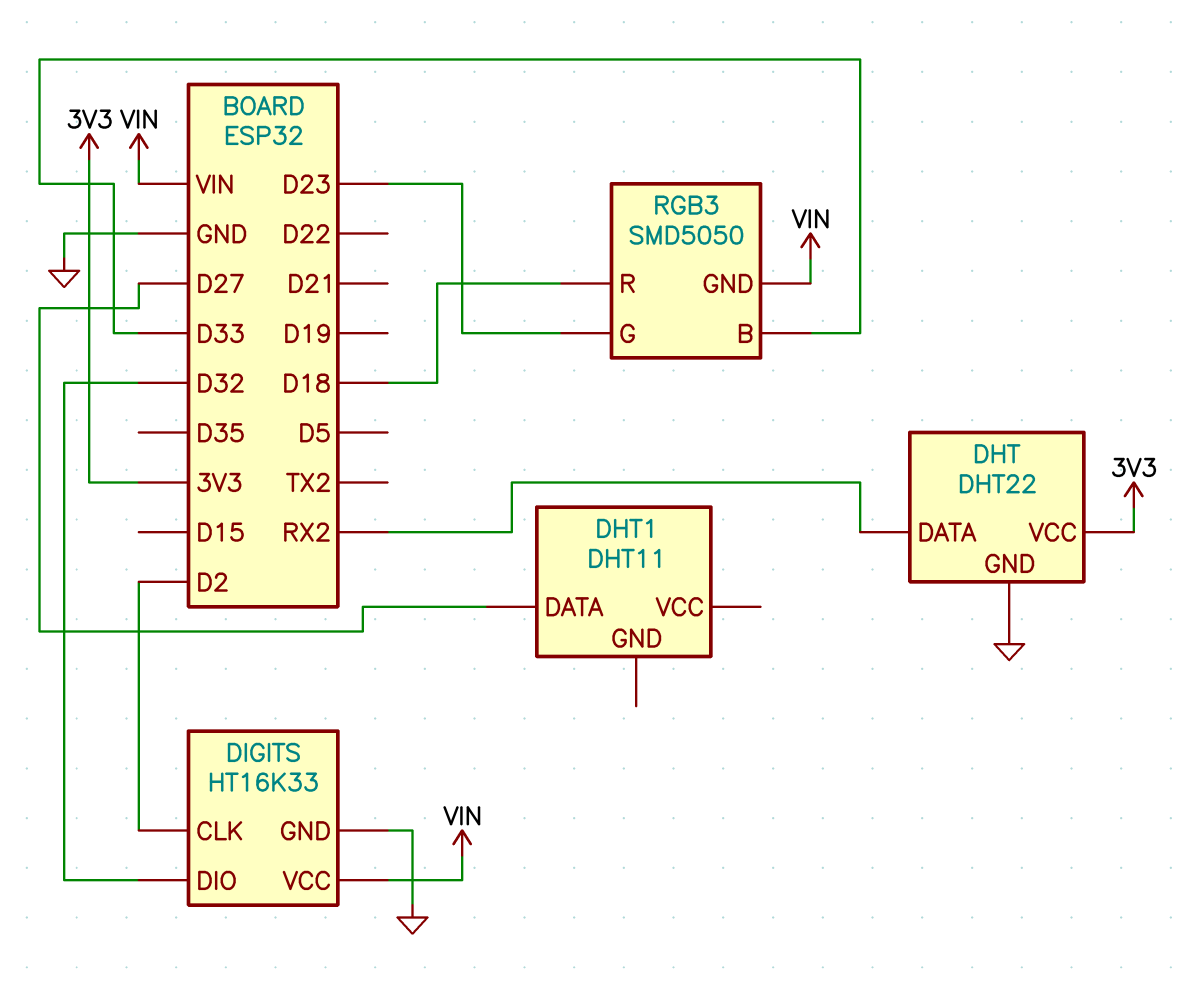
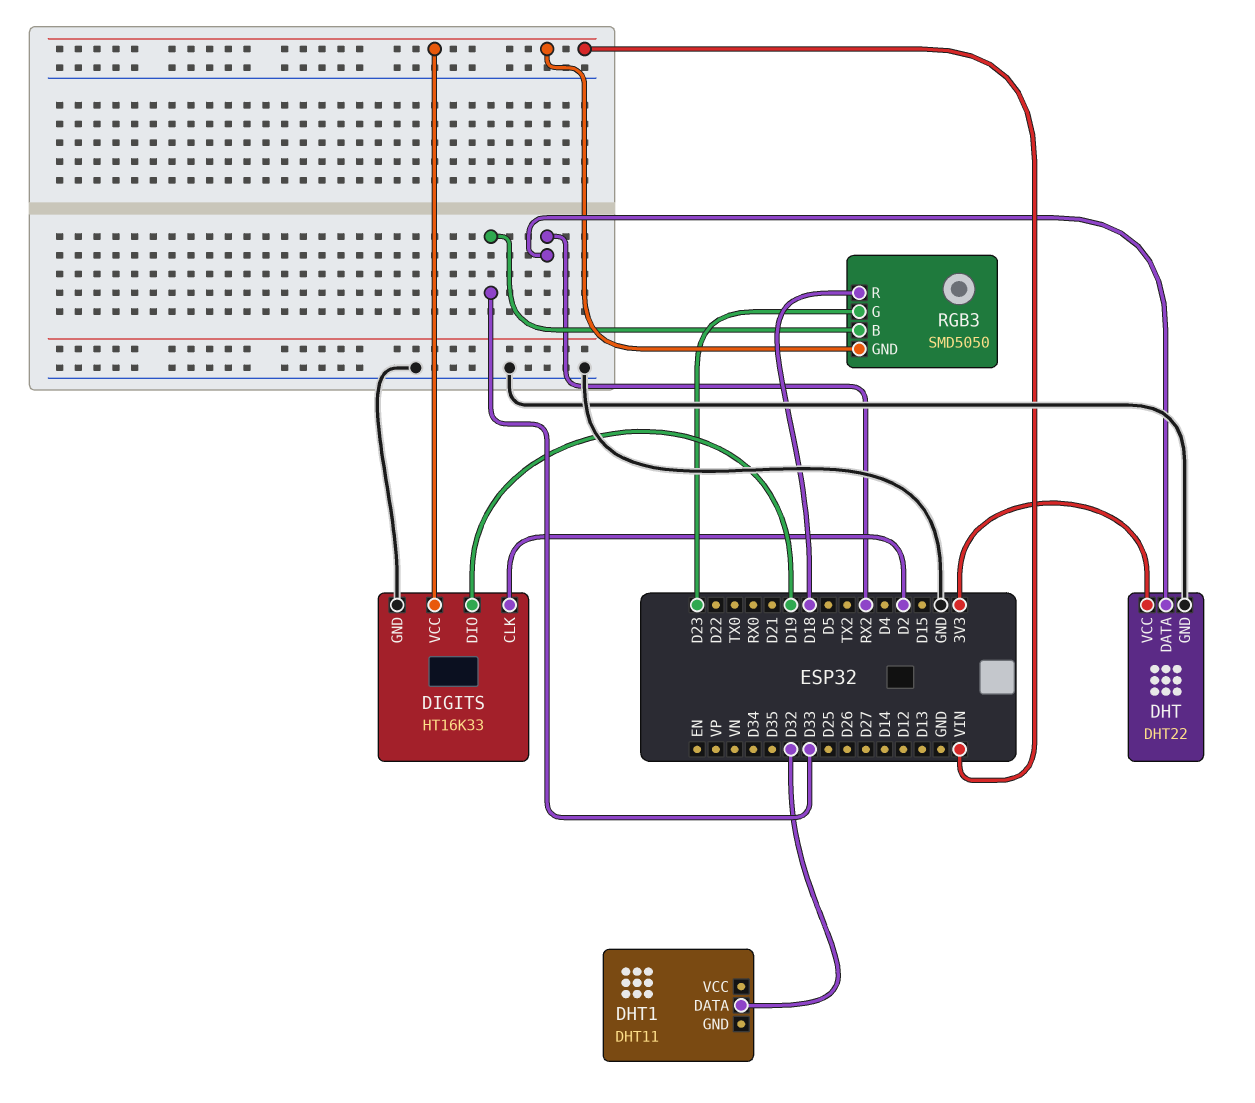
DHT1 pin DATA: D27 -> D32
DIGITS pin DIO: D32 -> D19

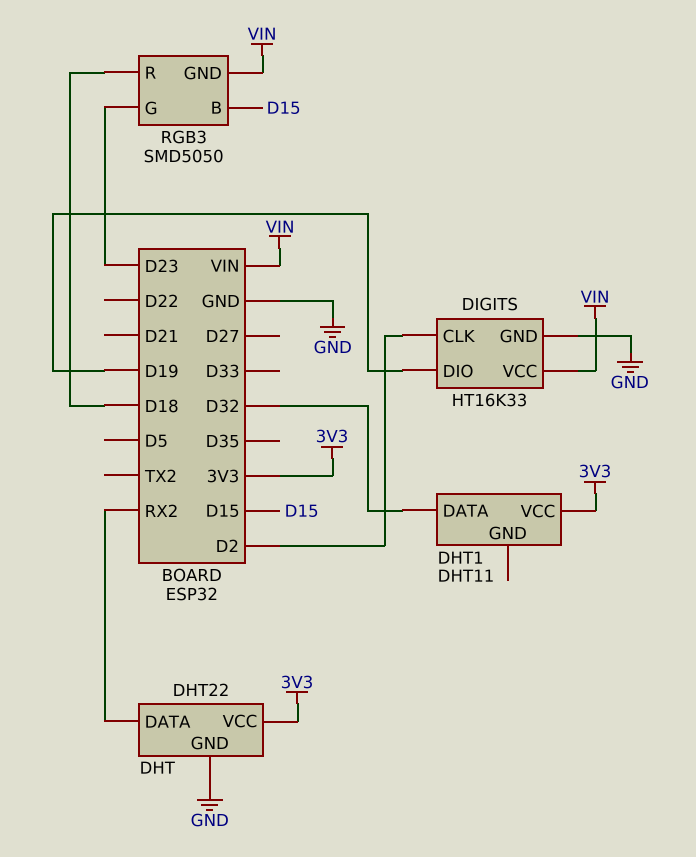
DHT1 pin VCC: none -> 3V3
RGB3 pin B: D33 -> D15

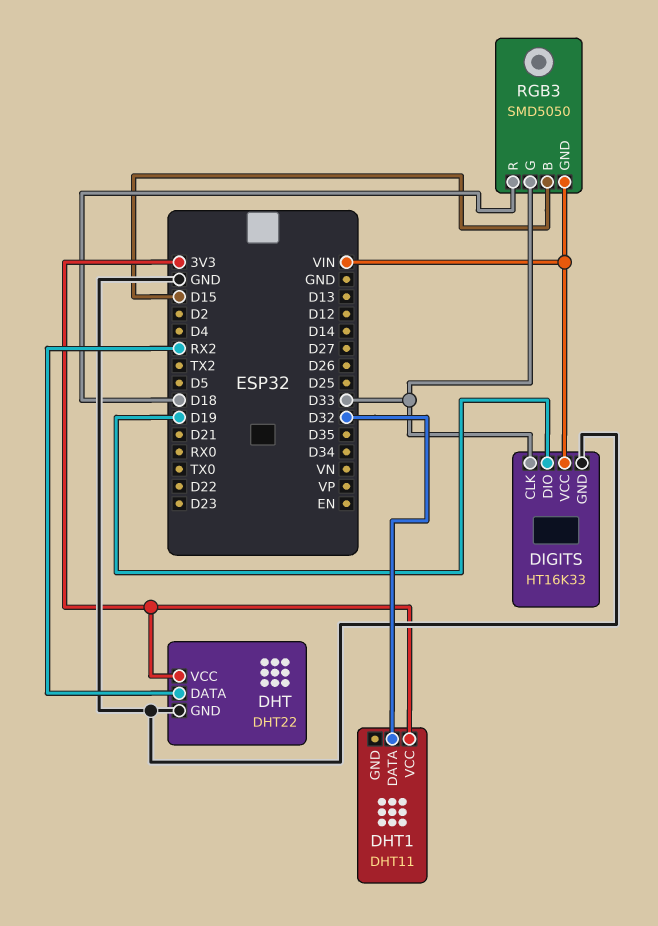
DIGITS pin CLK: D2 -> D33
RGB3 pin G: D23 -> D33

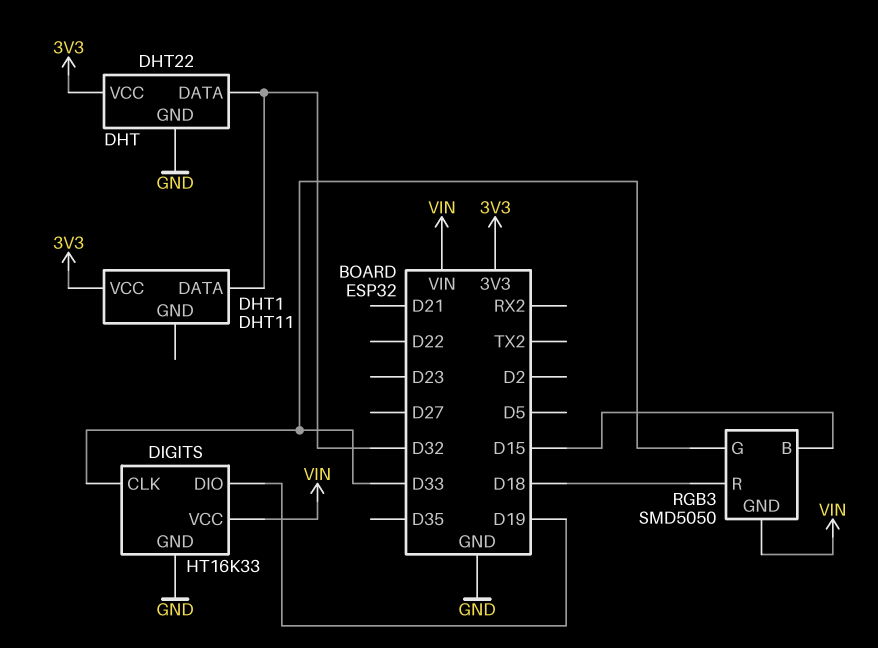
DHT pin DATA: RX2 -> D32

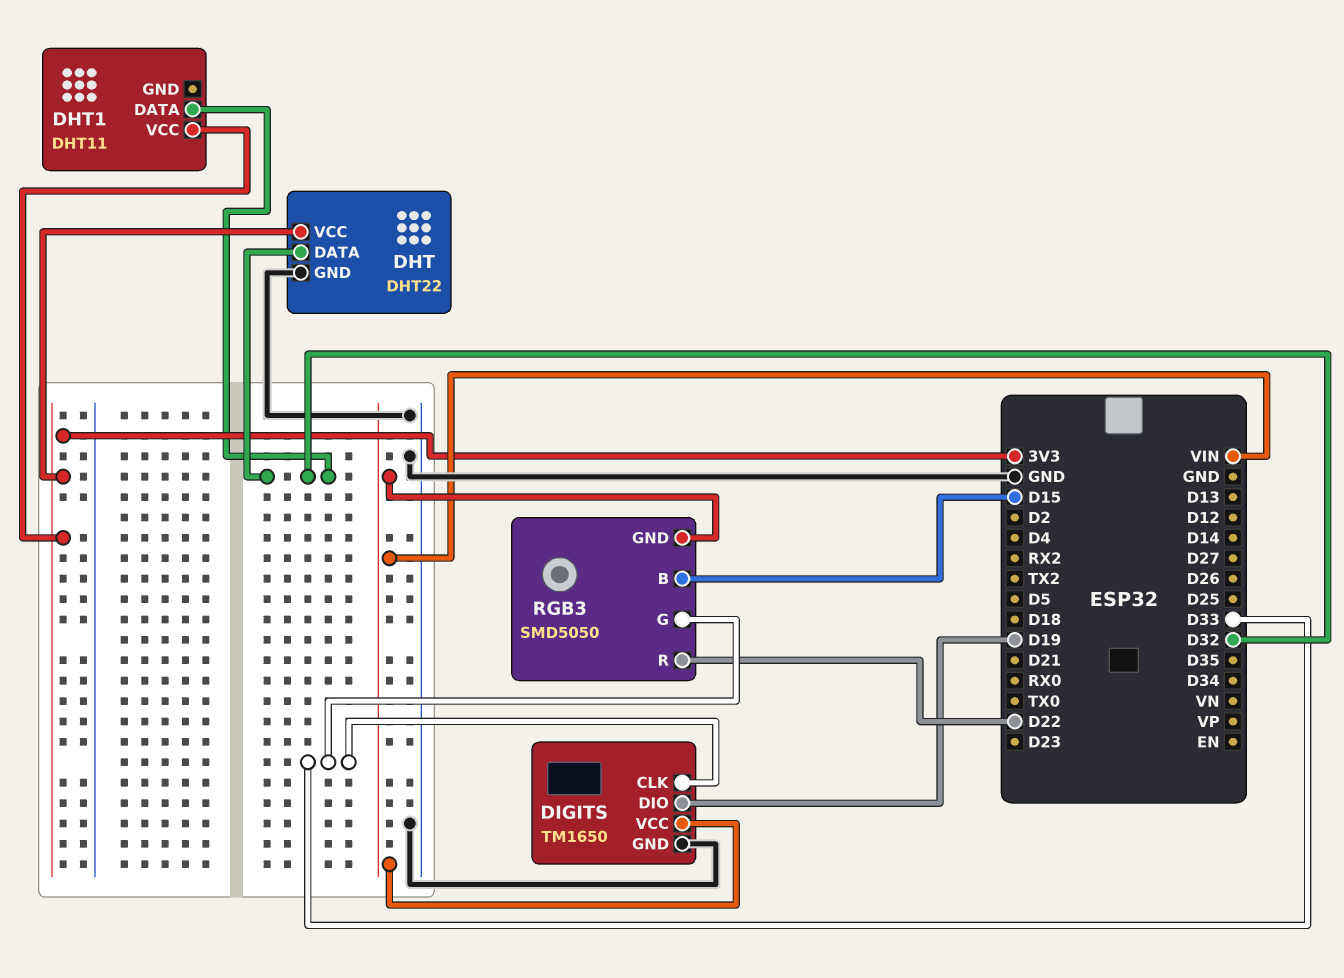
DIGITS: HT16K33 -> TM1650
RGB3 pin R: D18 -> D22

